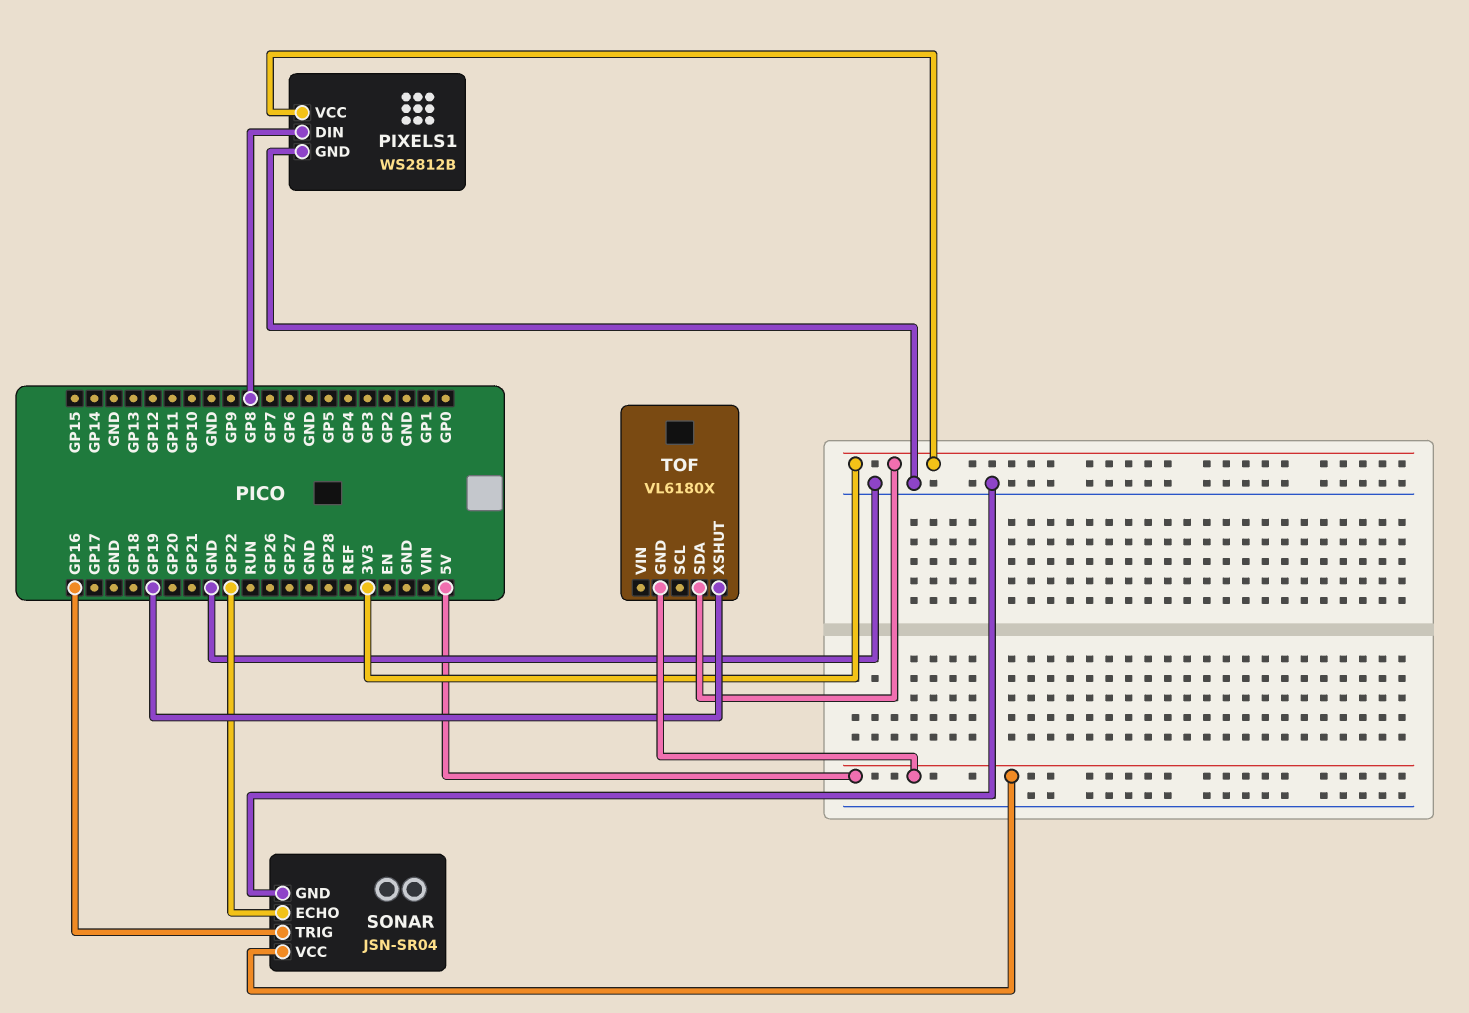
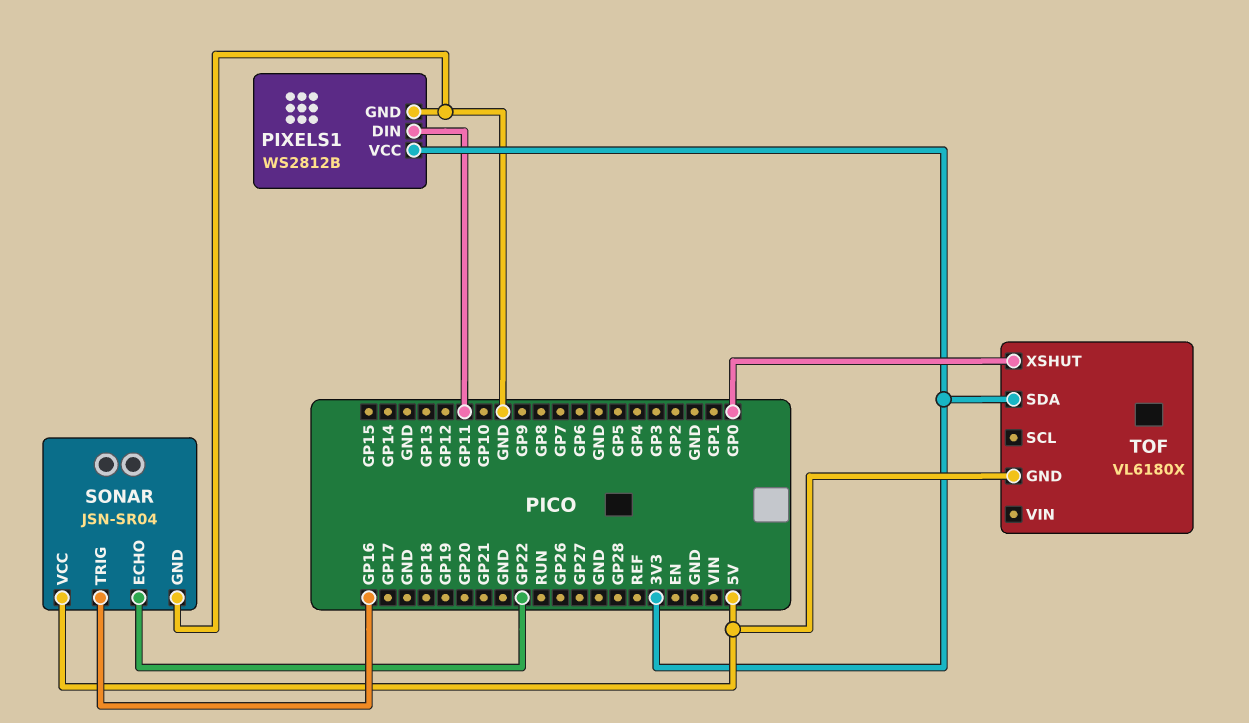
PIXELS1 pin DIN: GP8 -> GP11
TOF pin XSHUT: GP19 -> GP0

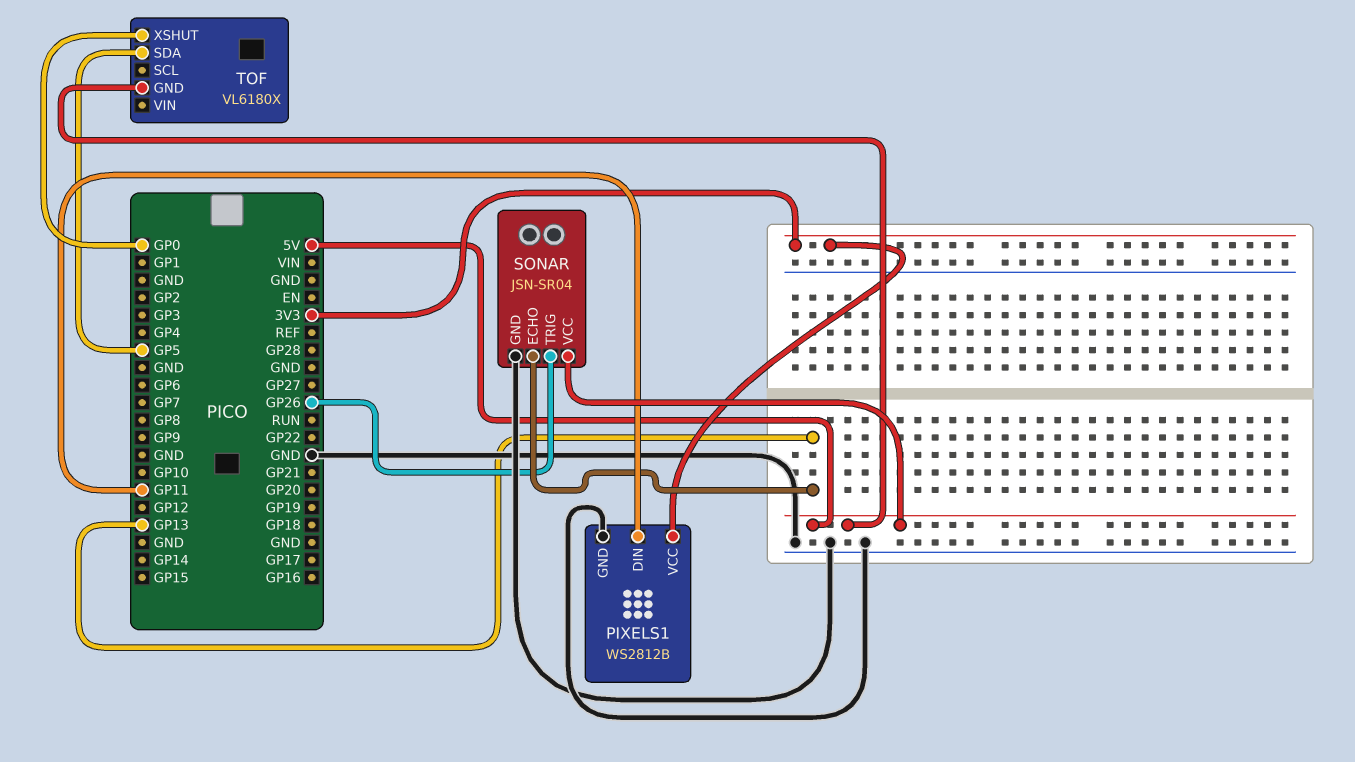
SONAR pin ECHO: GP22 -> GP13
SONAR pin TRIG: GP16 -> GP26
TOF pin SDA: 3V3 -> GP5

